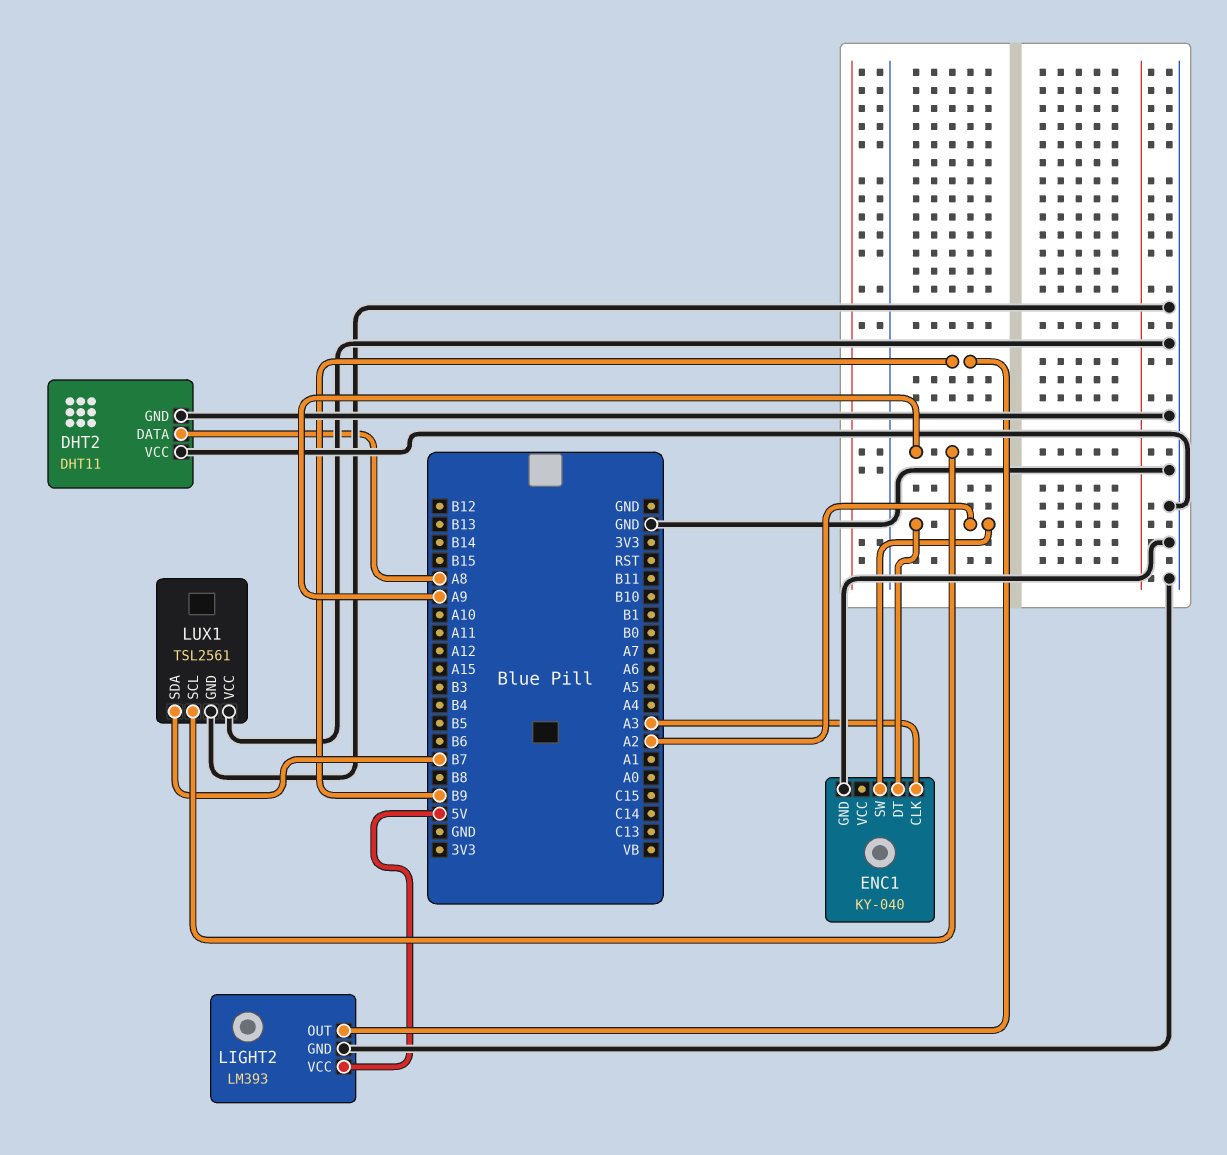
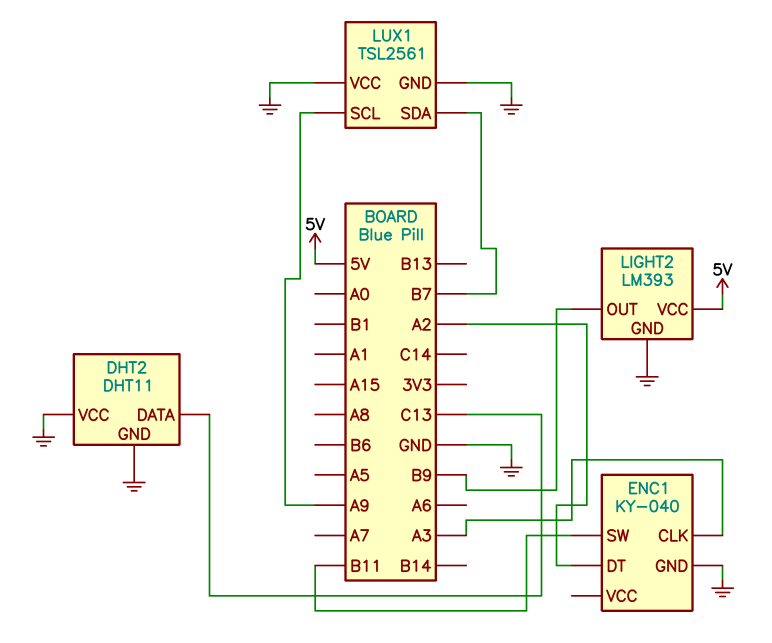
DHT2 pin DATA: A8 -> C13
ENC1 pin SW: A2 -> B11

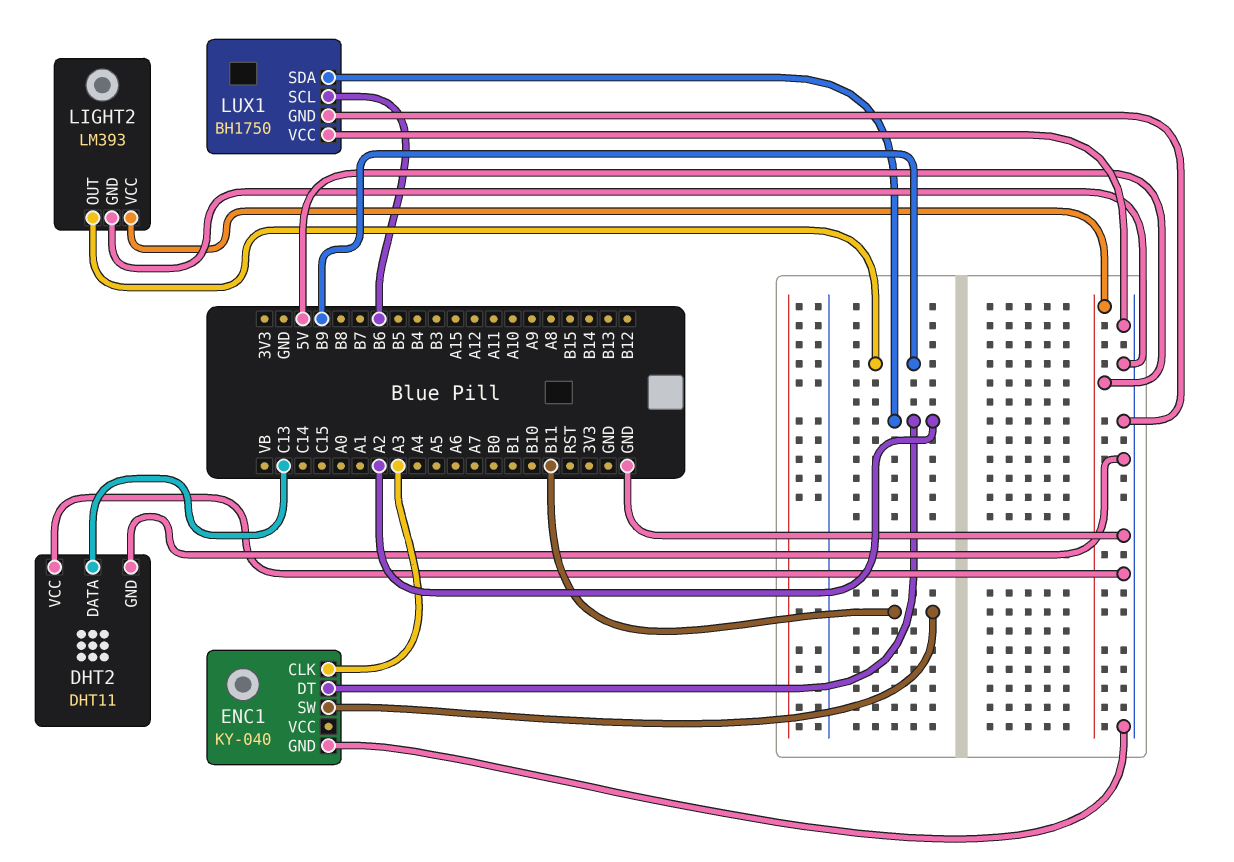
LUX1: TSL2561 -> BH1750
LUX1 pin SCL: A9 -> B6
LUX1 pin SDA: B7 -> A2

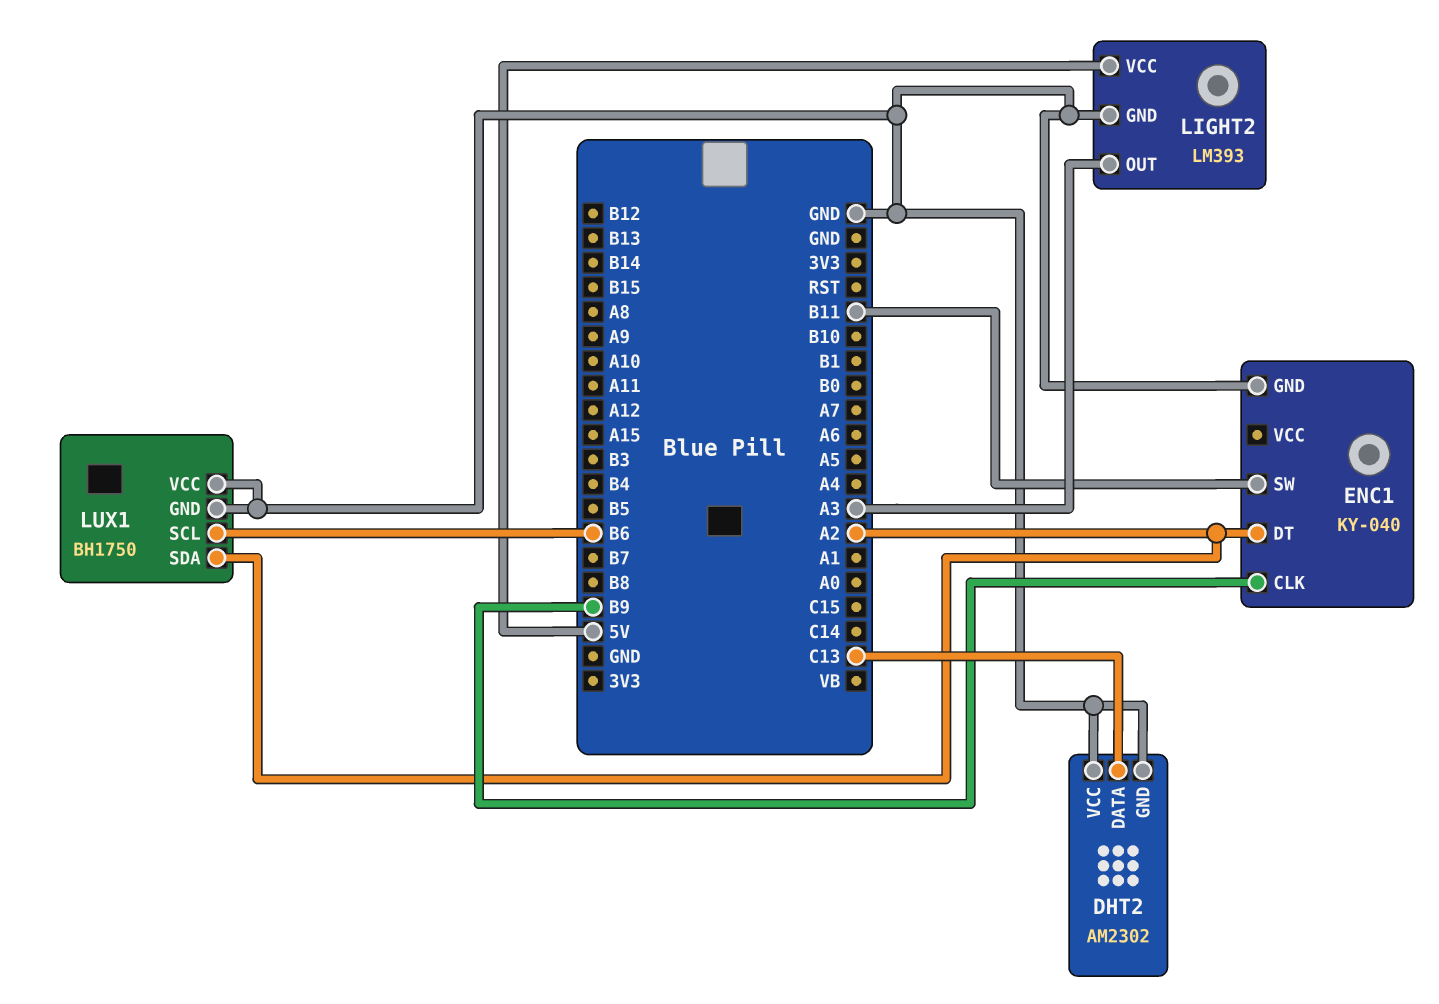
DHT2: DHT11 -> AM2302
ENC1 pin CLK: A3 -> B9
LIGHT2 pin OUT: B9 -> A3

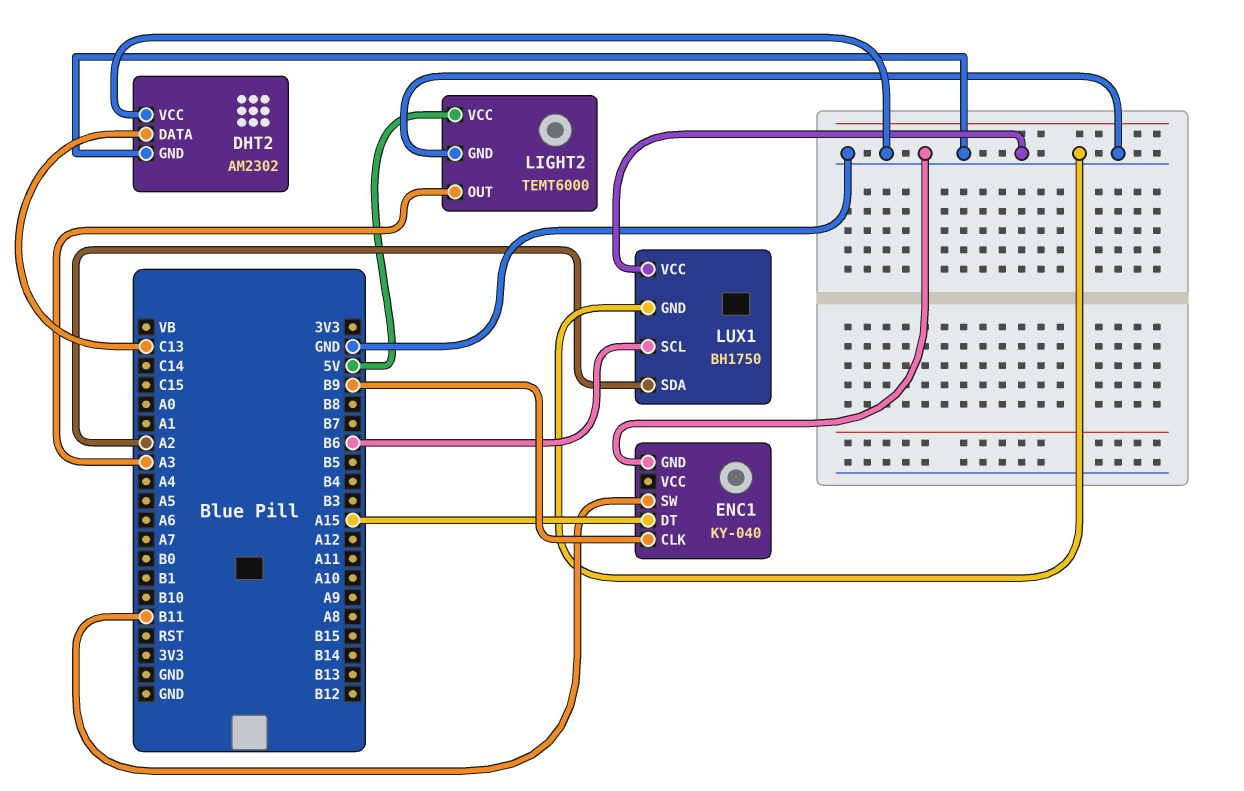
ENC1 pin DT: A2 -> A15
LIGHT2: LM393 -> TEMT6000

